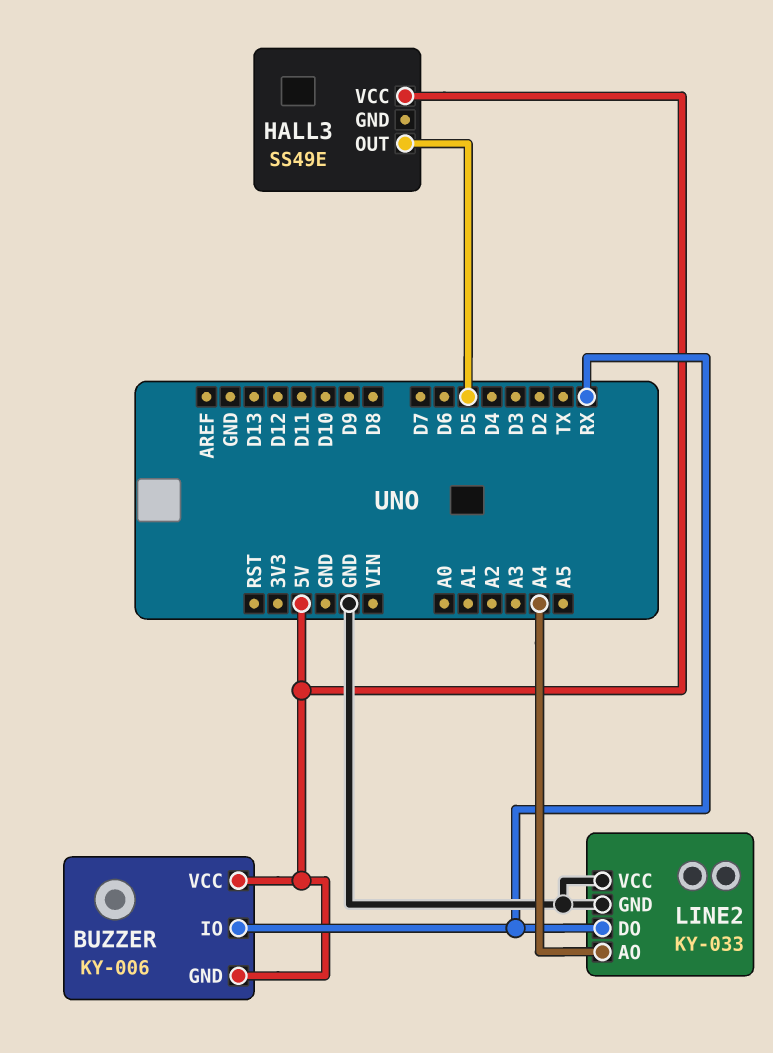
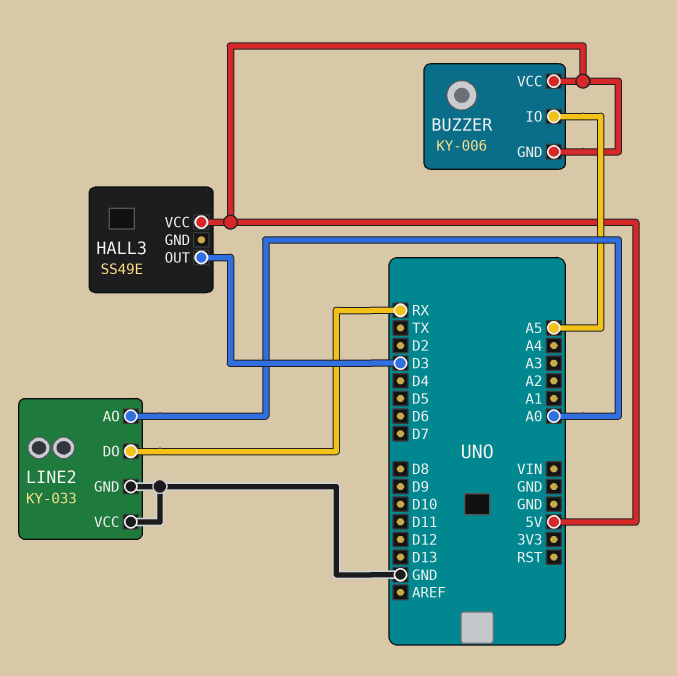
BUZZER pin IO: RX -> A5
HALL3 pin OUT: D5 -> D3
LINE2 pin AO: A4 -> A0

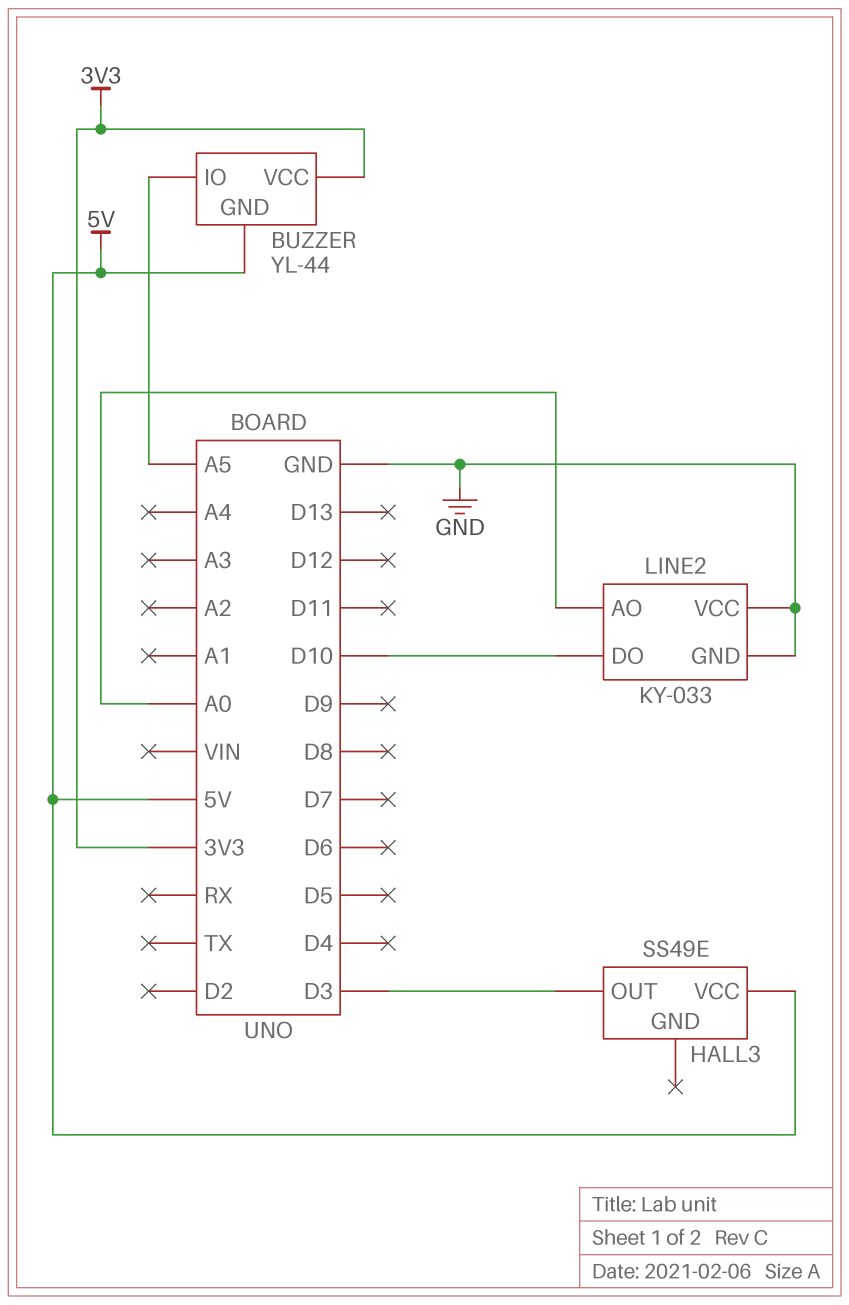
BUZZER: KY-006 -> YL-44
BUZZER pin VCC: 5V -> 3V3
LINE2 pin DO: RX -> D10

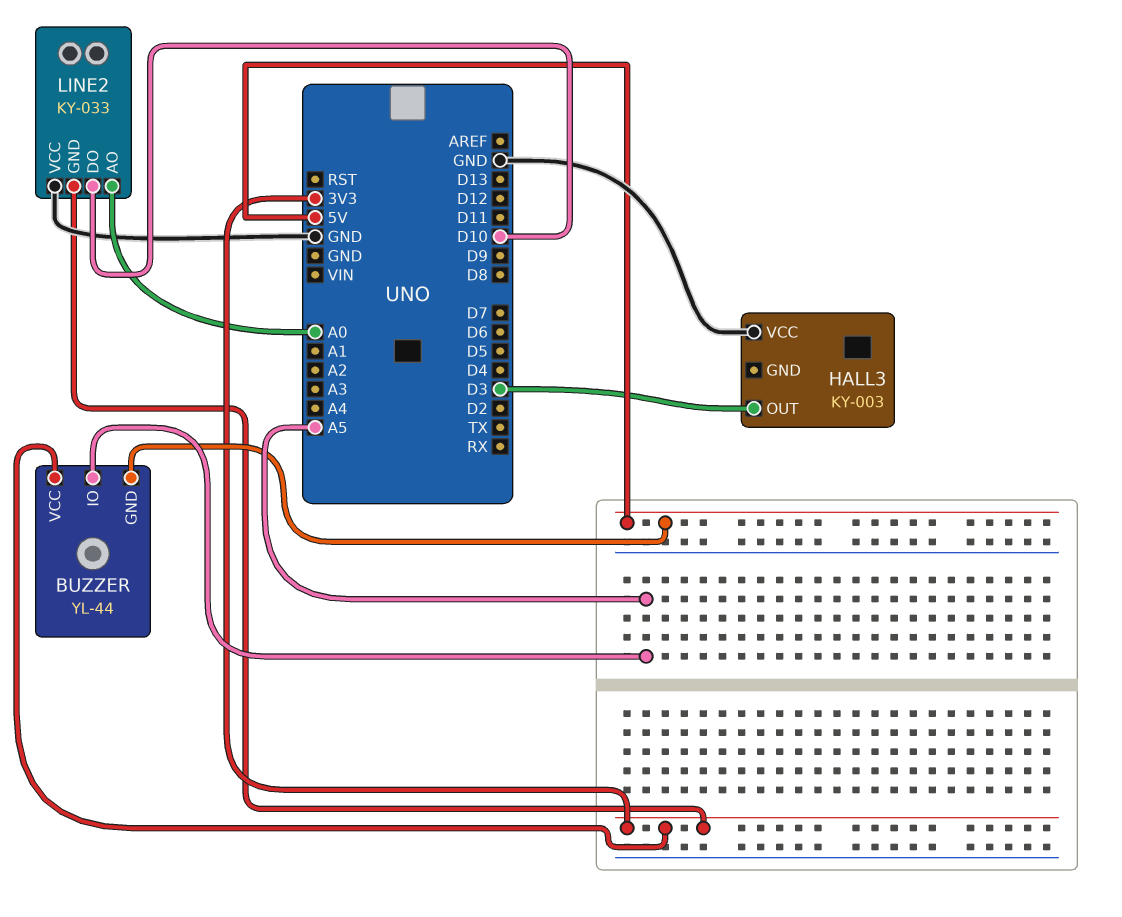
HALL3: SS49E -> KY-003
HALL3 pin VCC: 5V -> GND
LINE2 pin GND: GND -> 3V3

